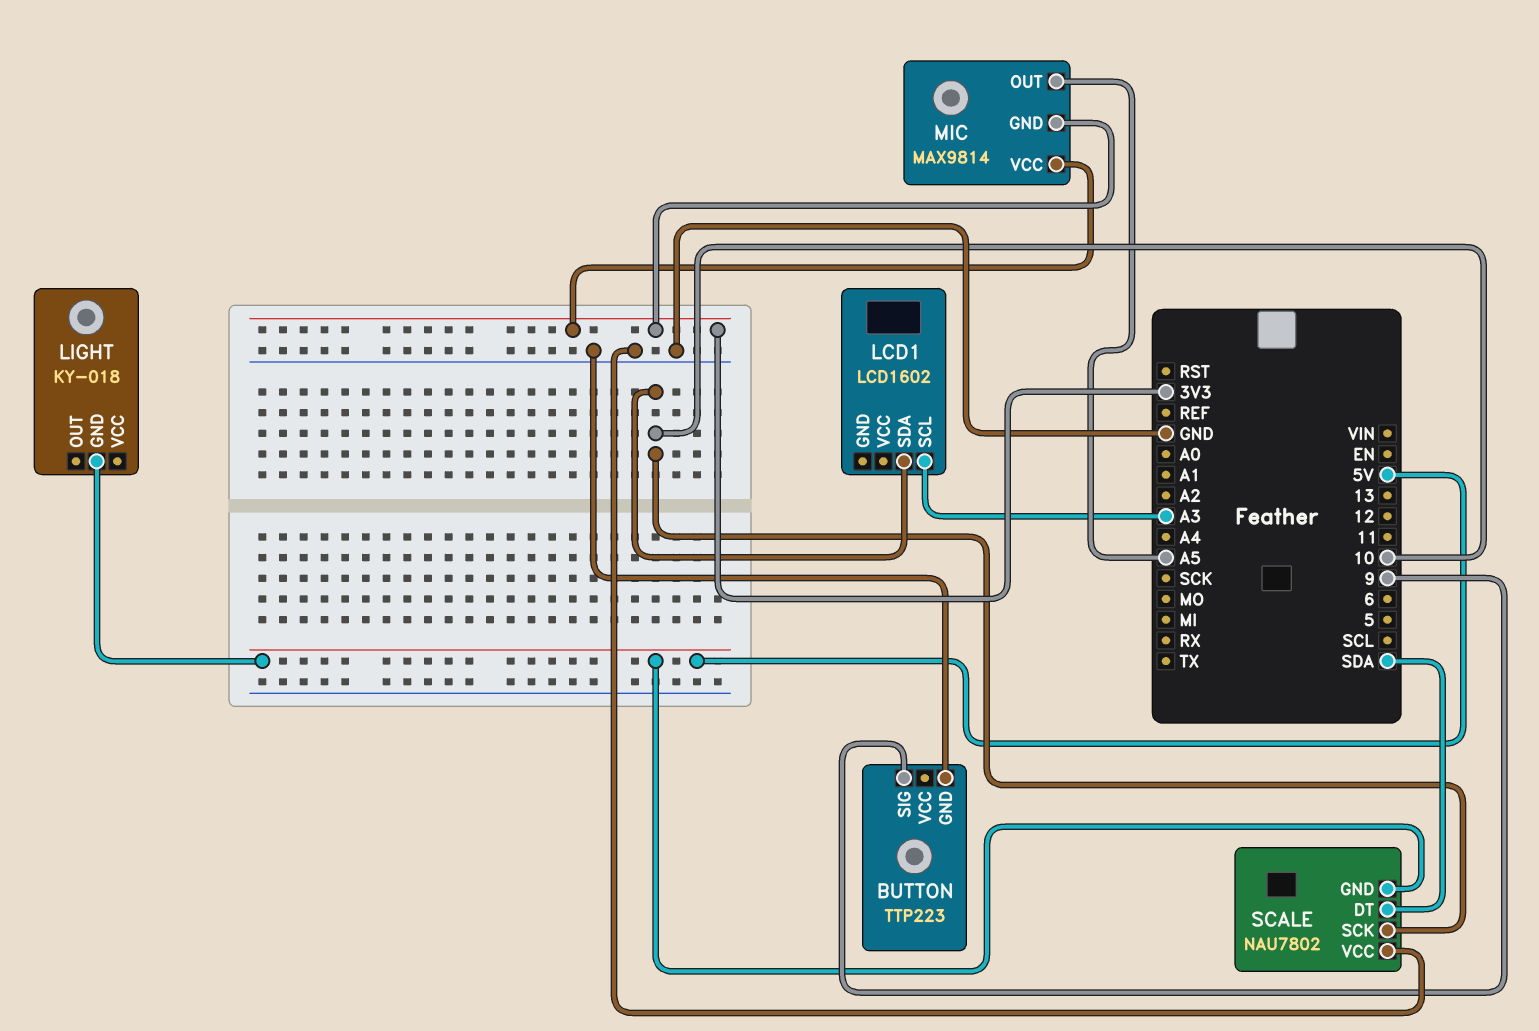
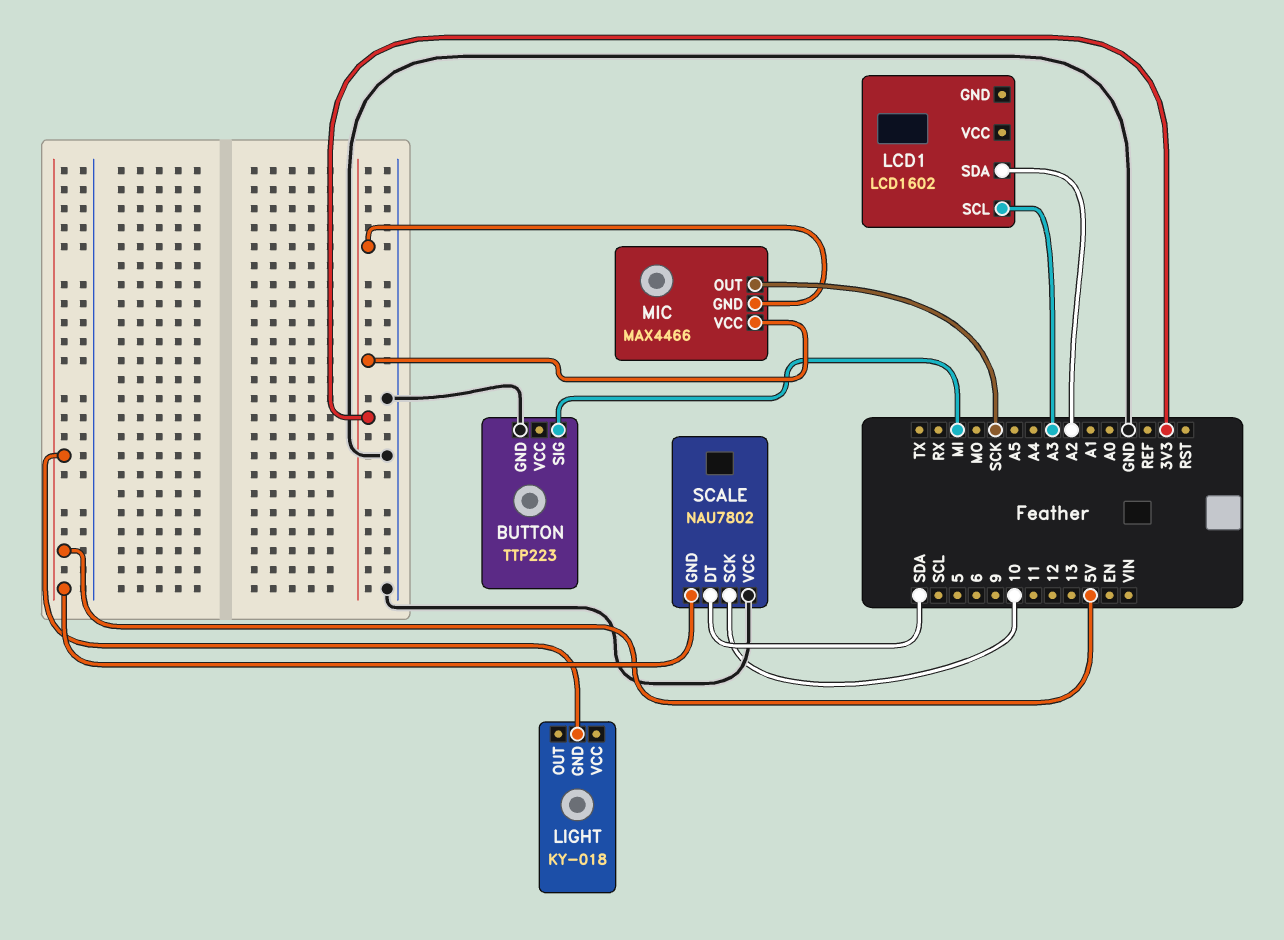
BUTTON pin SIG: 9 -> MI
LCD1 pin SDA: 10 -> A2
MIC: MAX9814 -> MAX4466
MIC pin OUT: A5 -> SCK

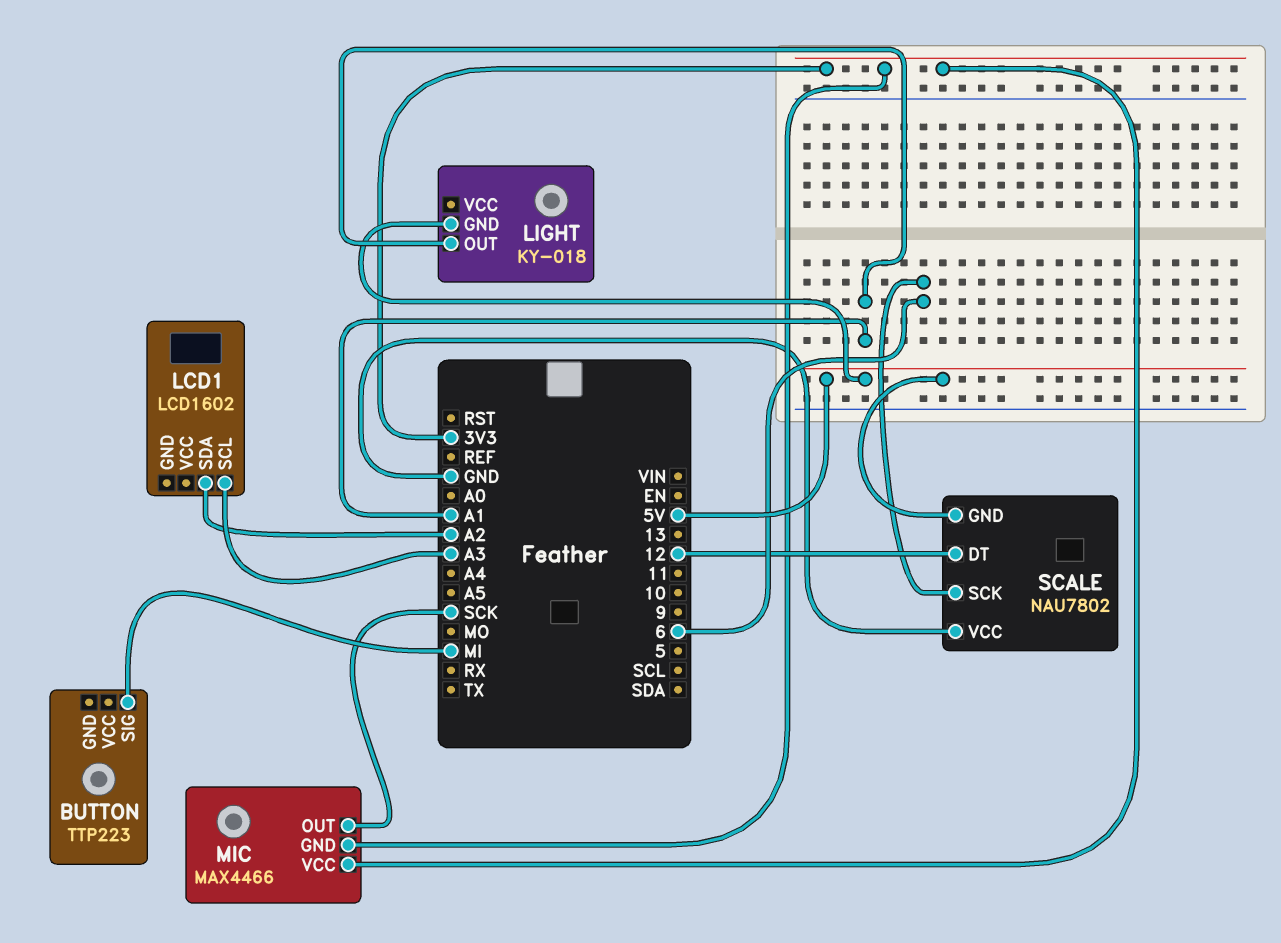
BUTTON pin GND: GND -> none
LIGHT pin OUT: none -> A1
SCALE pin DT: SDA -> 12
SCALE pin SCK: 10 -> 6

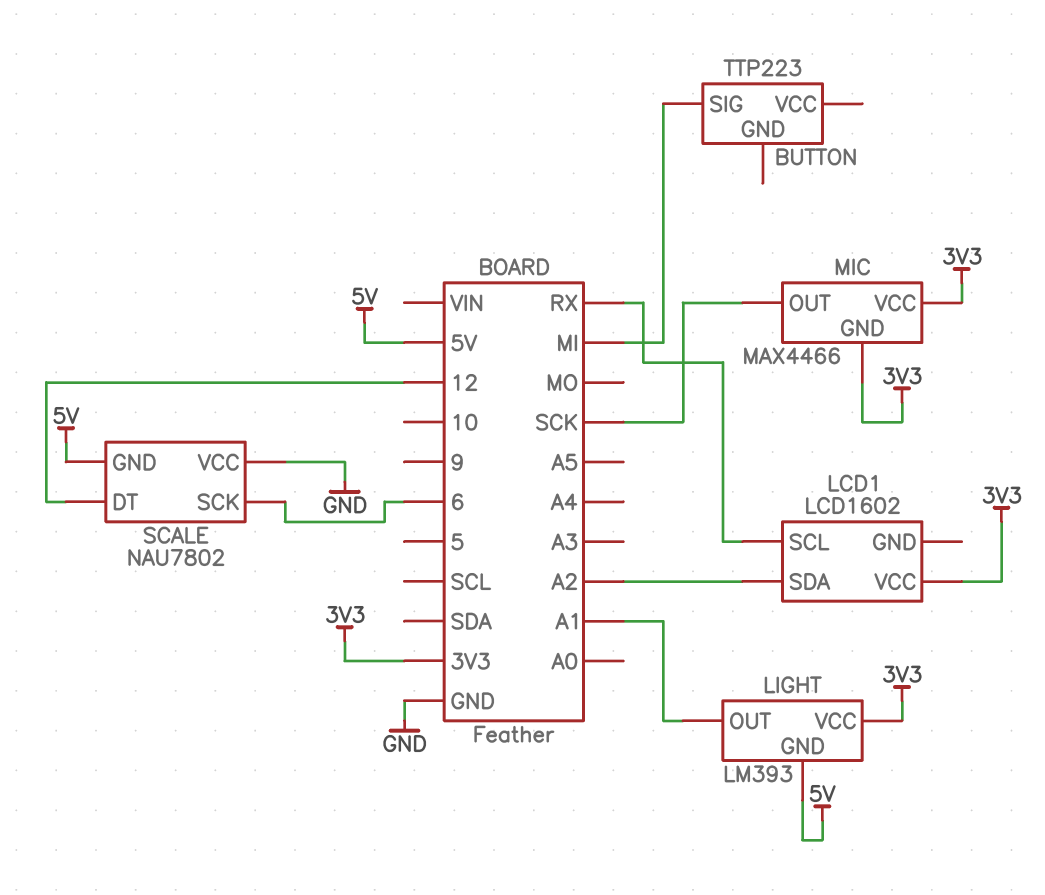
LCD1 pin SCL: A3 -> RX
LCD1 pin VCC: none -> 3V3
LIGHT: KY-018 -> LM393
LIGHT pin VCC: none -> 3V3

